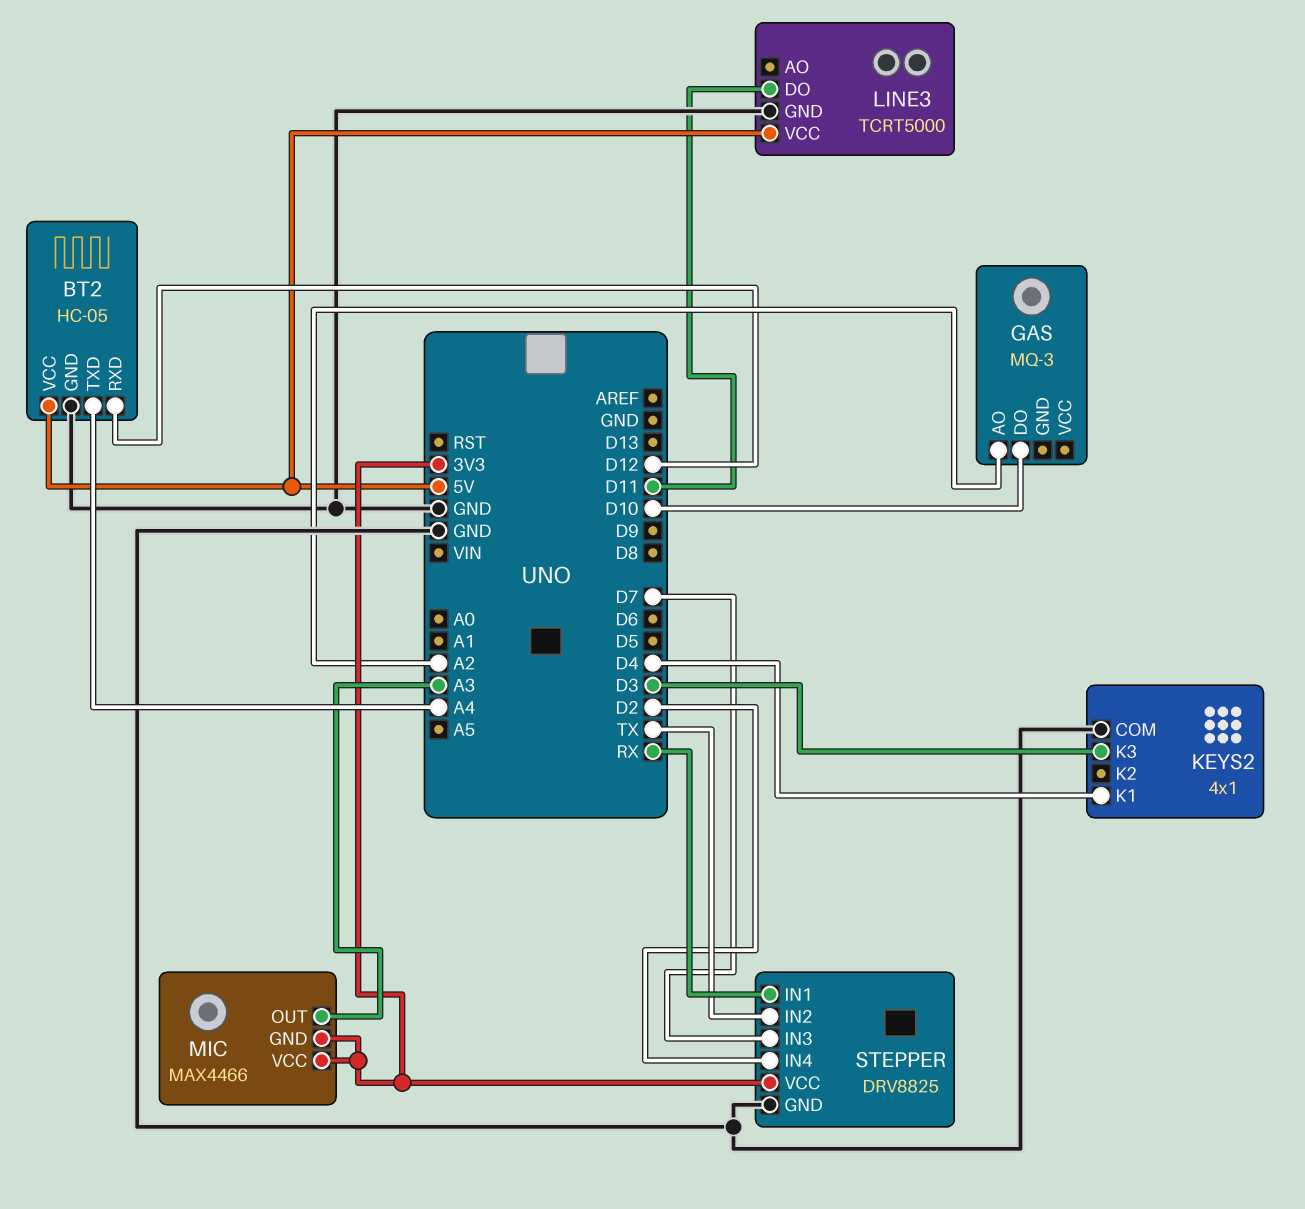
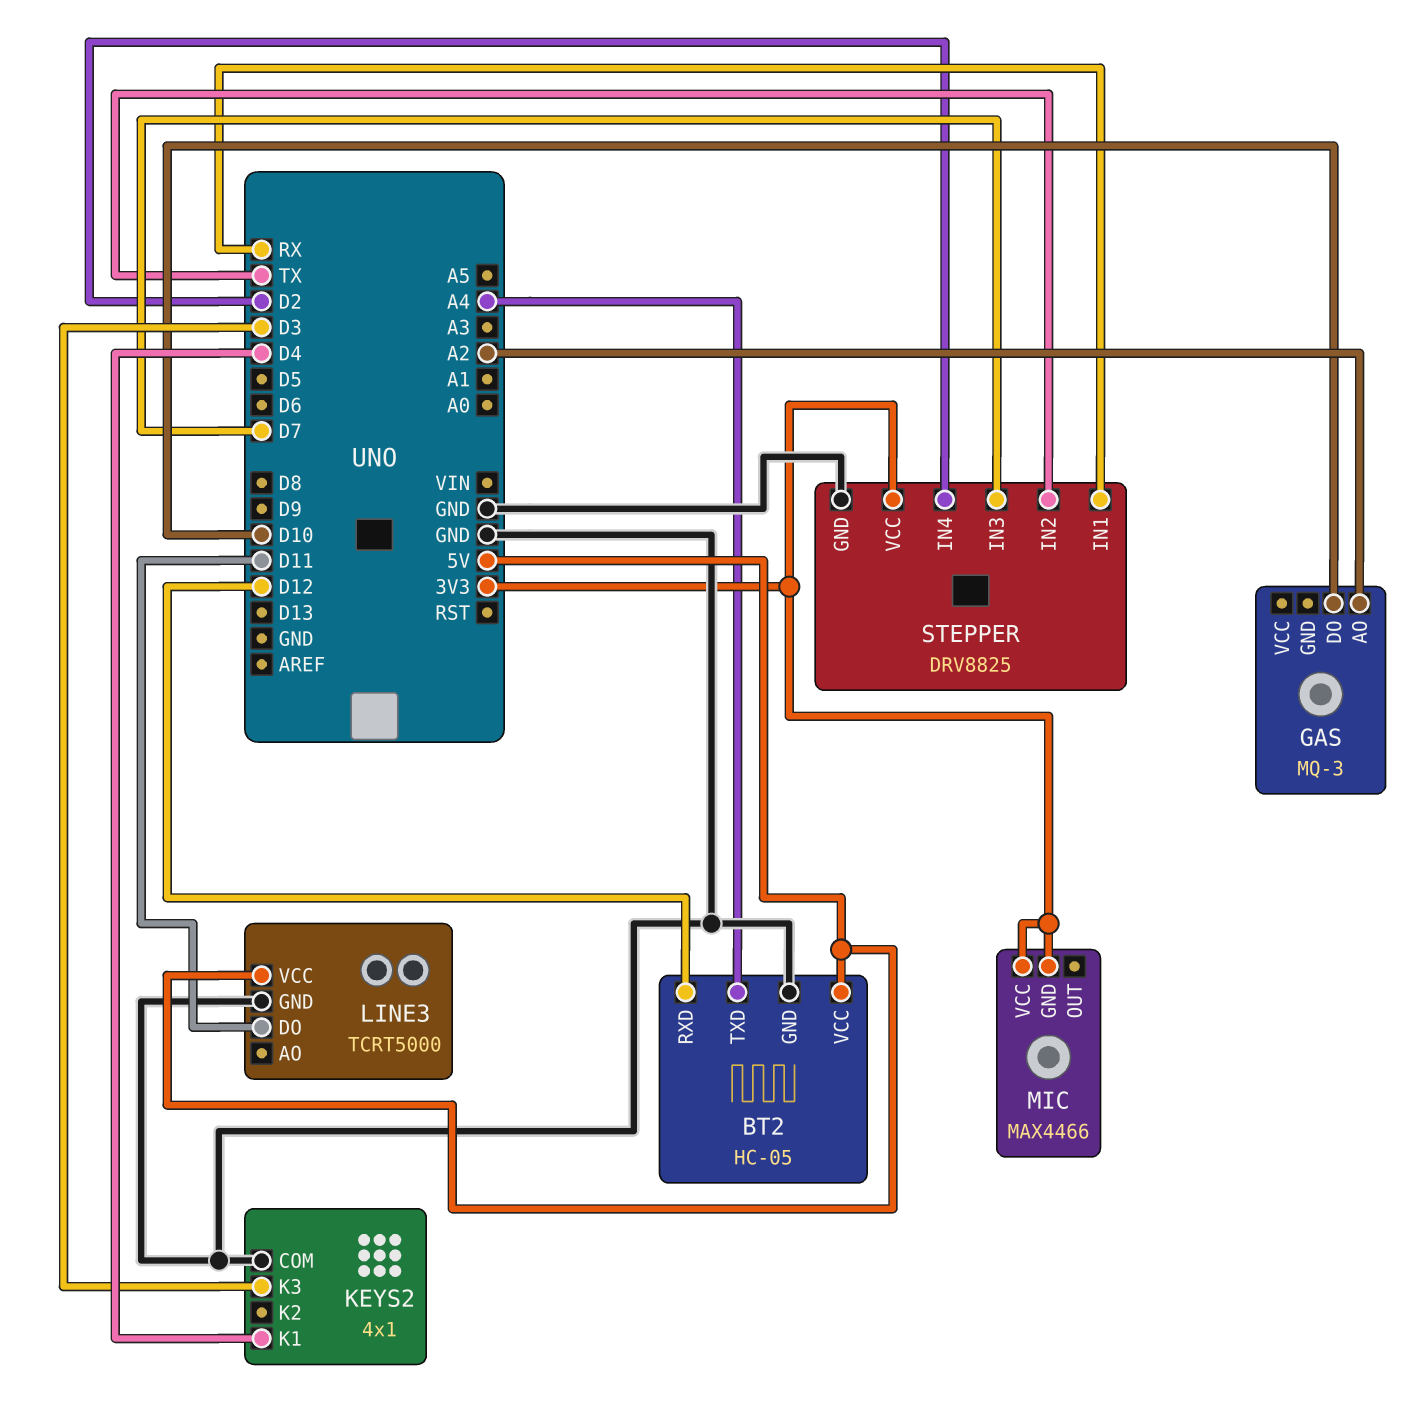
MIC pin OUT: A3 -> none

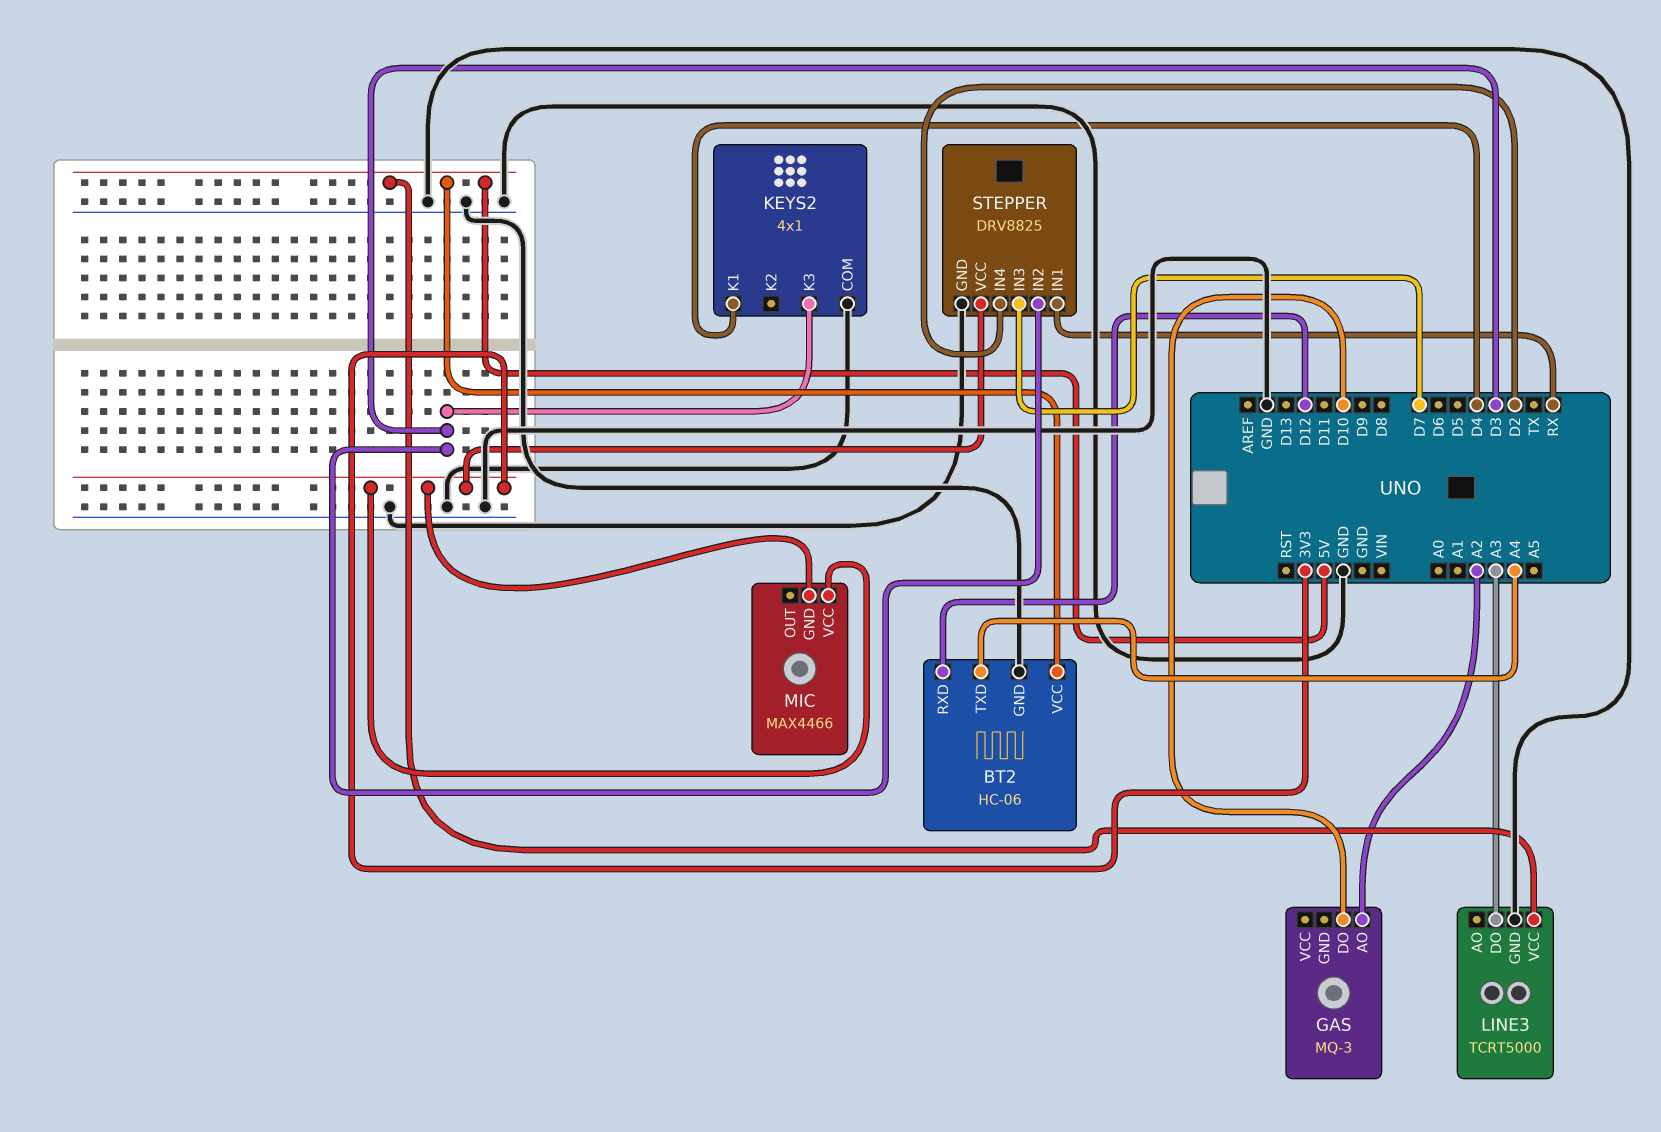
BT2: HC-05 -> HC-06
LINE3 pin DO: D11 -> A3
STEPPER pin IN2: TX -> D3

